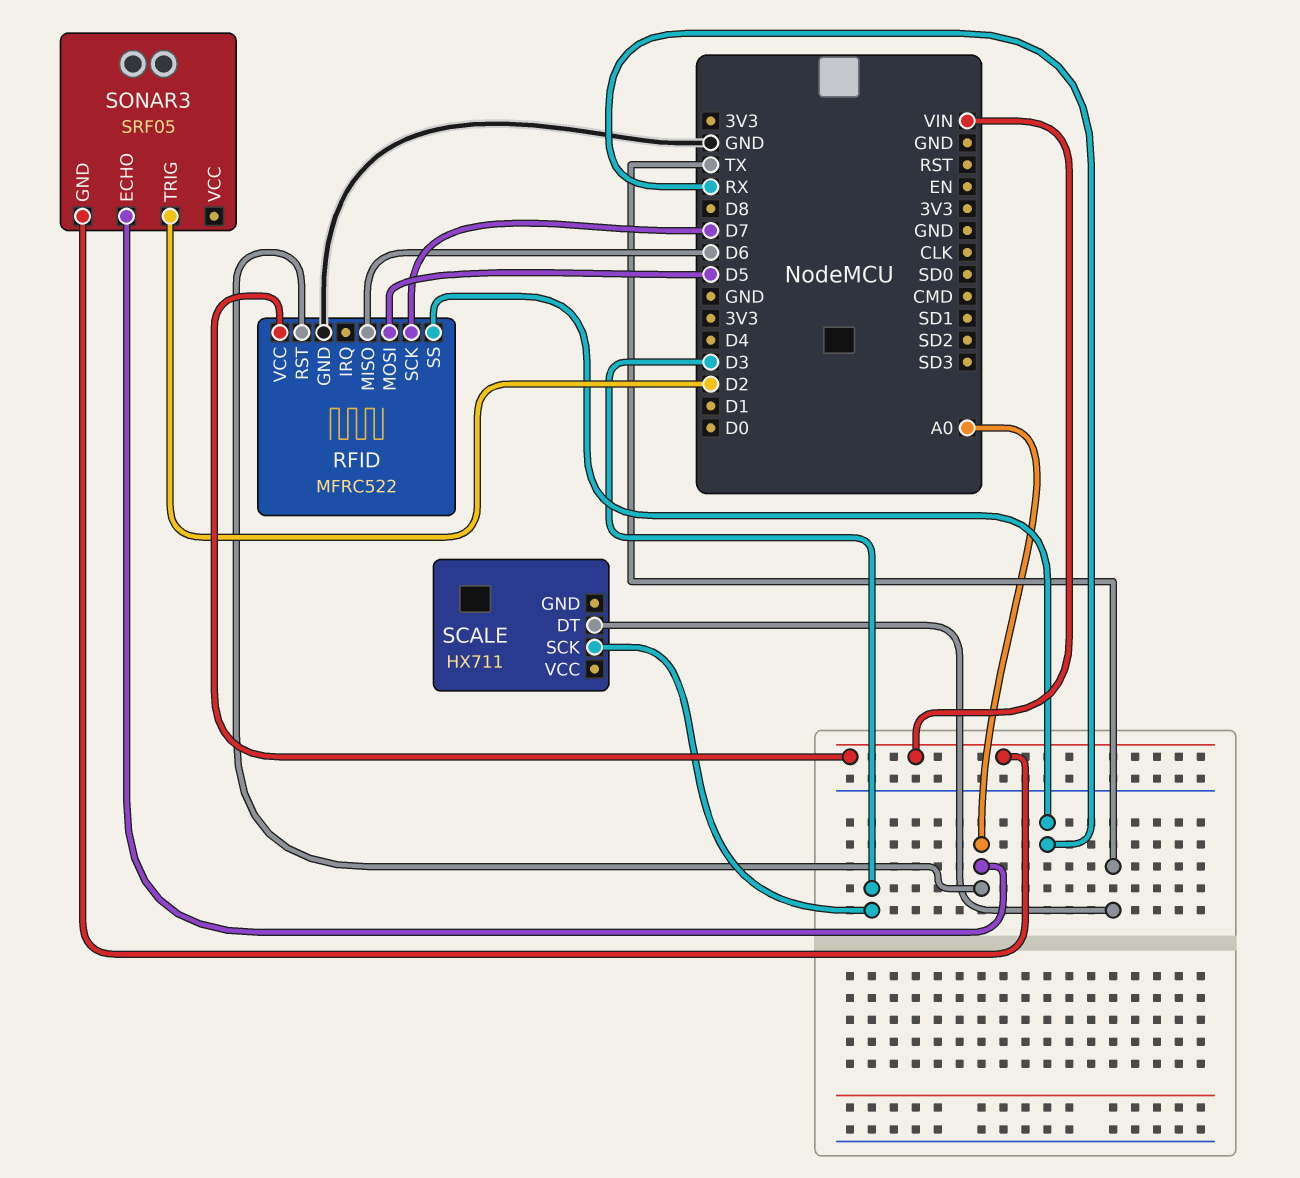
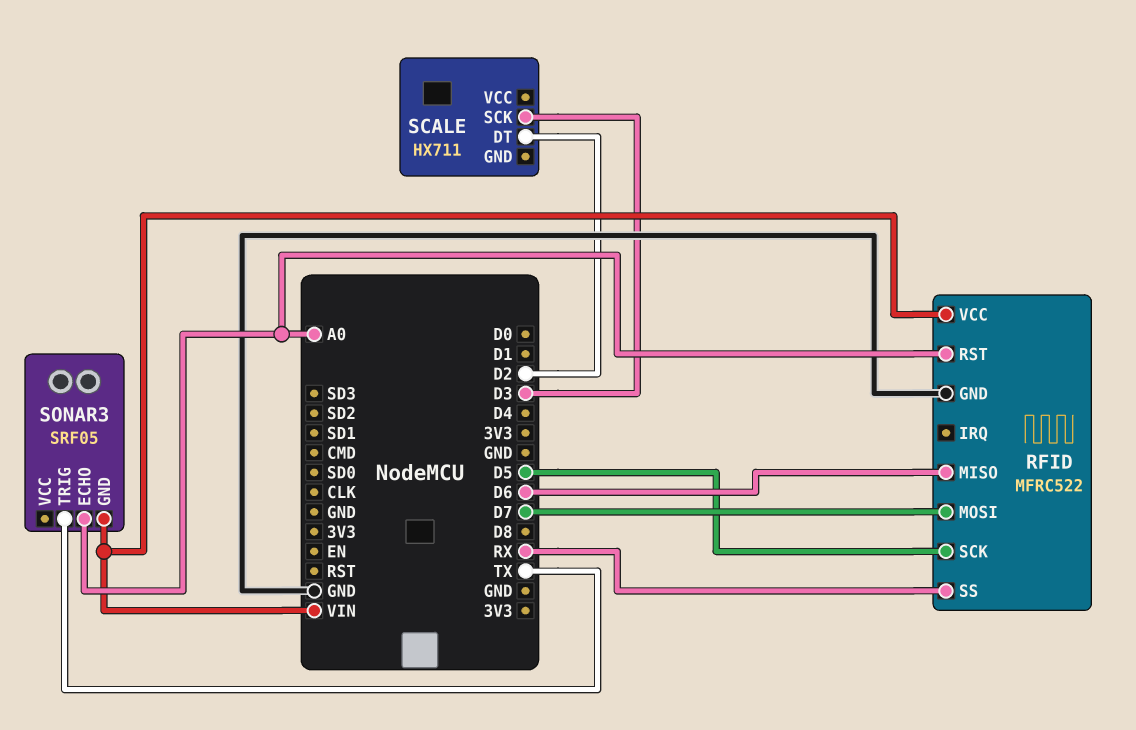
RFID pin MOSI: D5 -> D7
RFID pin SCK: D7 -> D5
SCALE pin DT: TX -> D2
SONAR3 pin TRIG: D2 -> TX

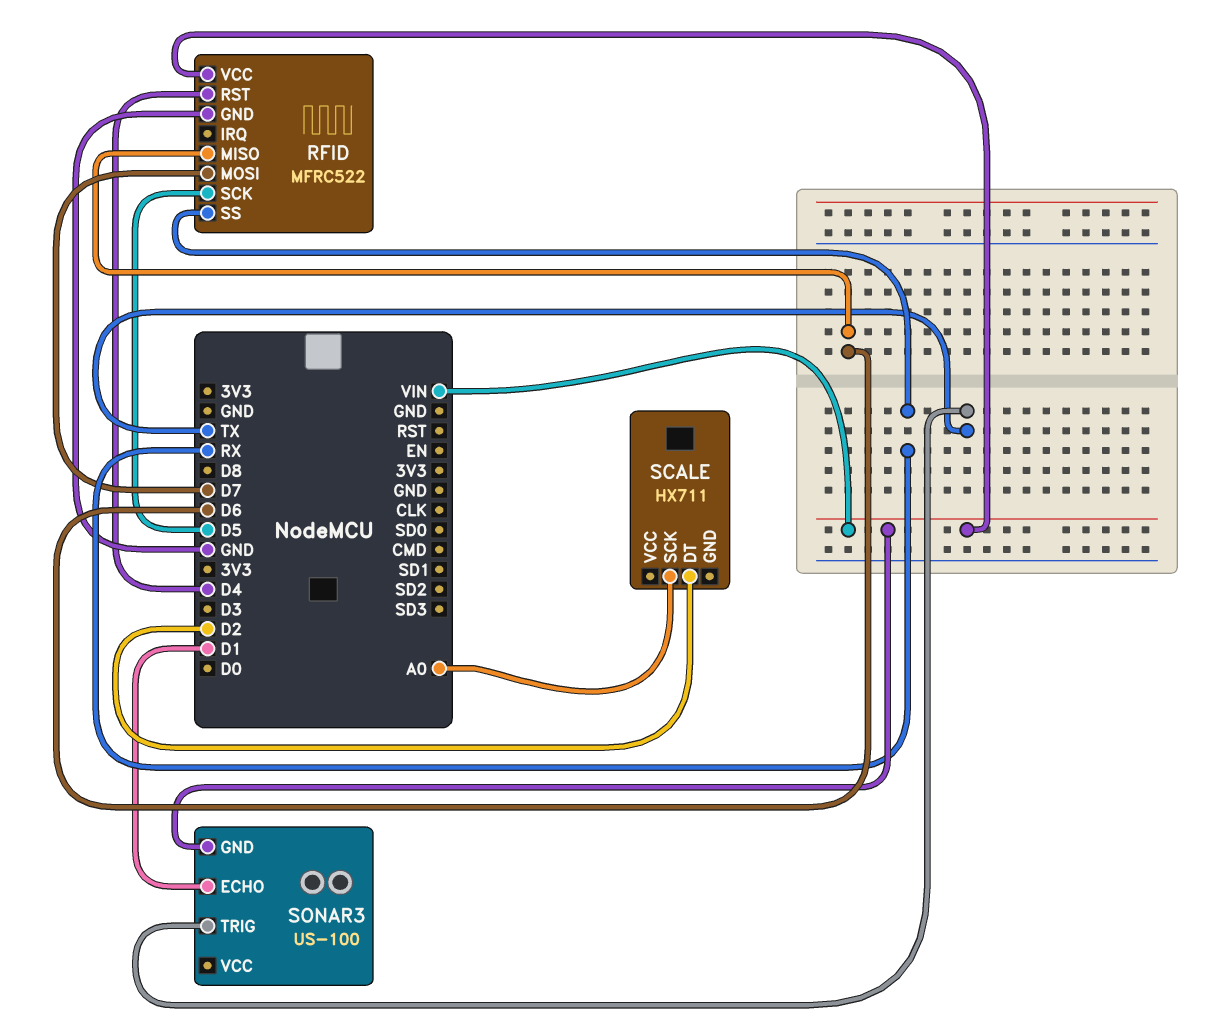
RFID pin RST: A0 -> D4
SCALE pin SCK: D3 -> A0
SONAR3: SRF05 -> US-100
SONAR3 pin ECHO: A0 -> D1

